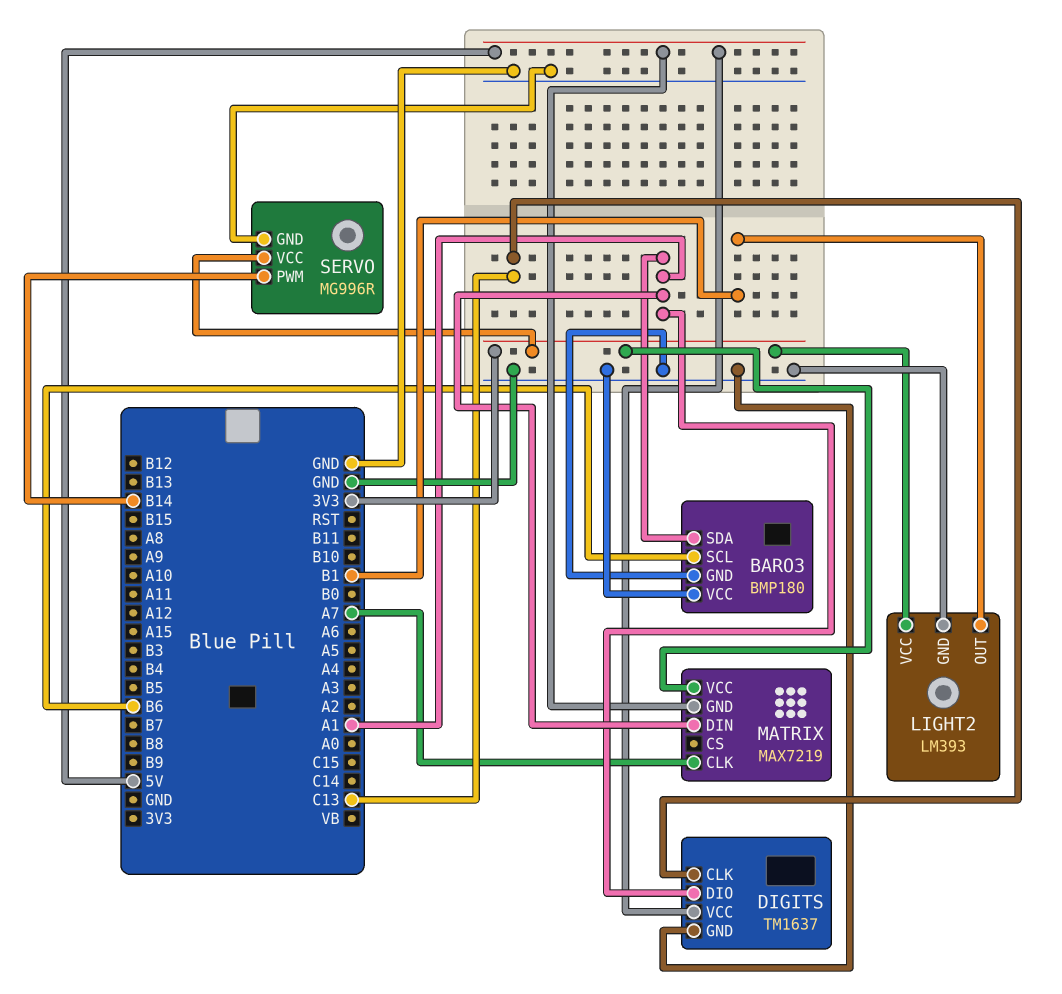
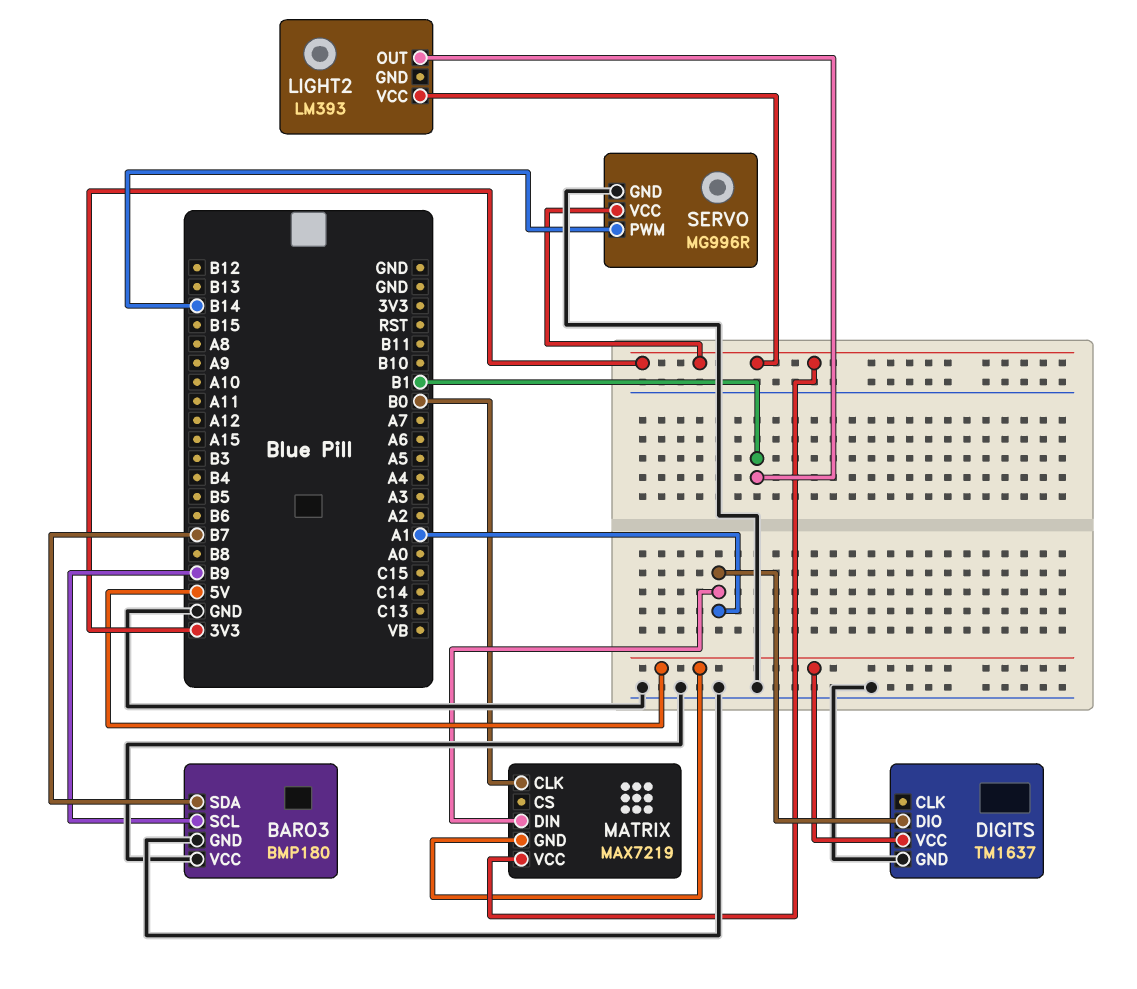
BARO3 pin SCL: B6 -> B9
BARO3 pin SDA: A1 -> B7
DIGITS pin CLK: C13 -> none
LIGHT2 pin GND: GND -> none
MATRIX pin CLK: A7 -> B0

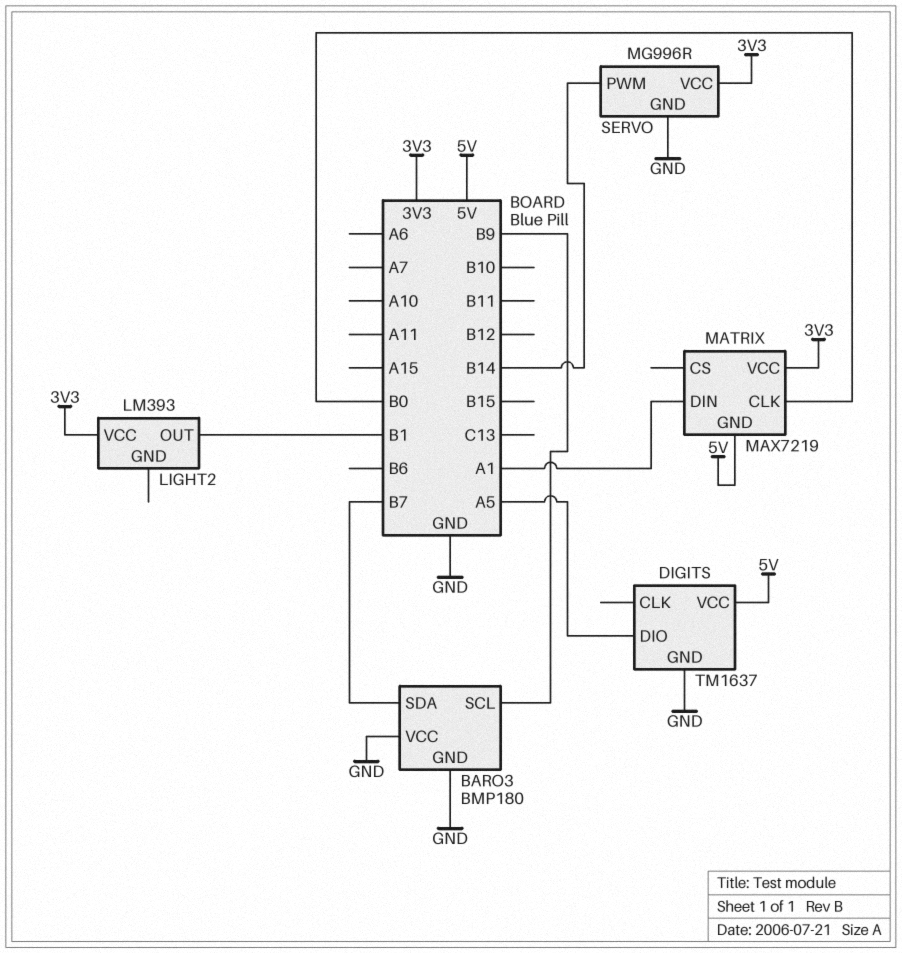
DIGITS pin DIO: A1 -> A5

